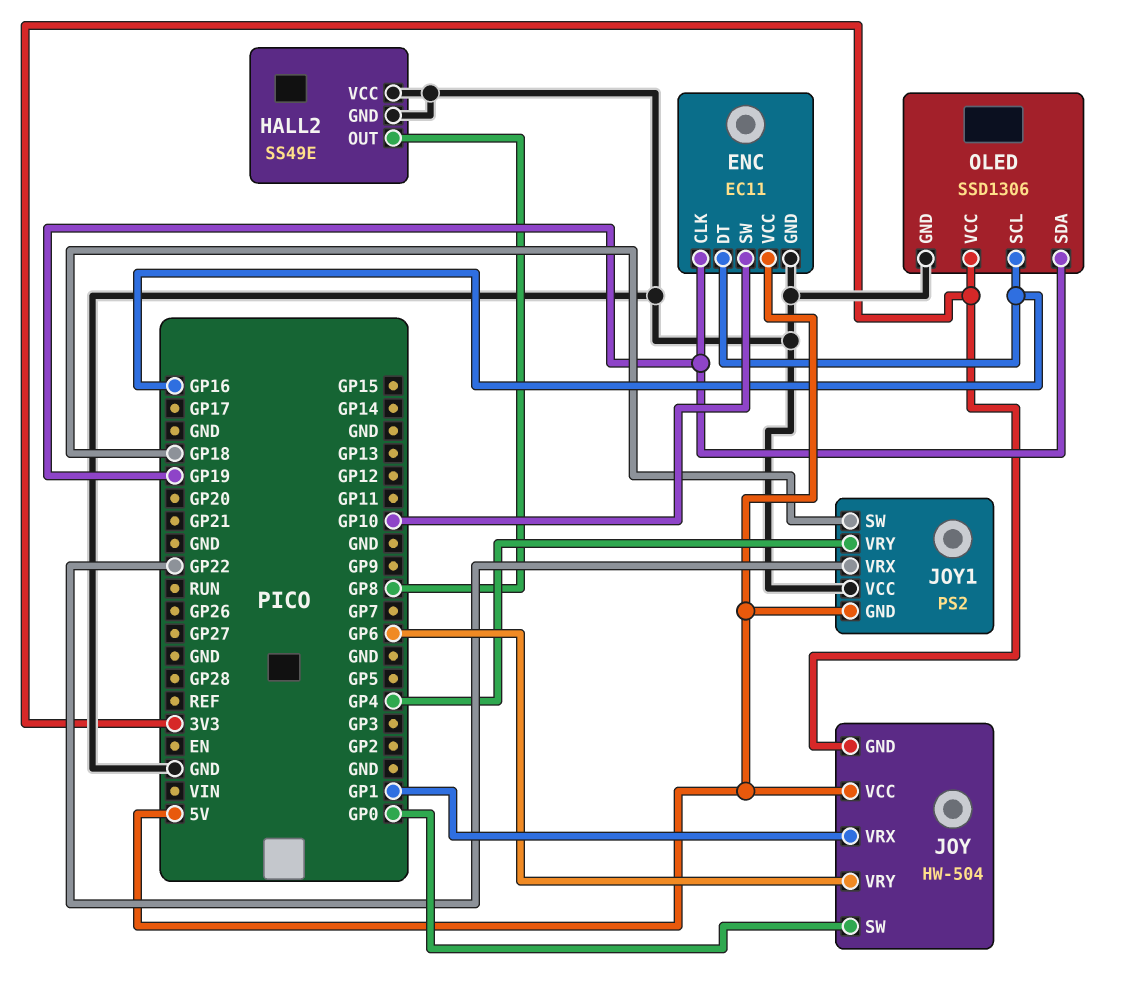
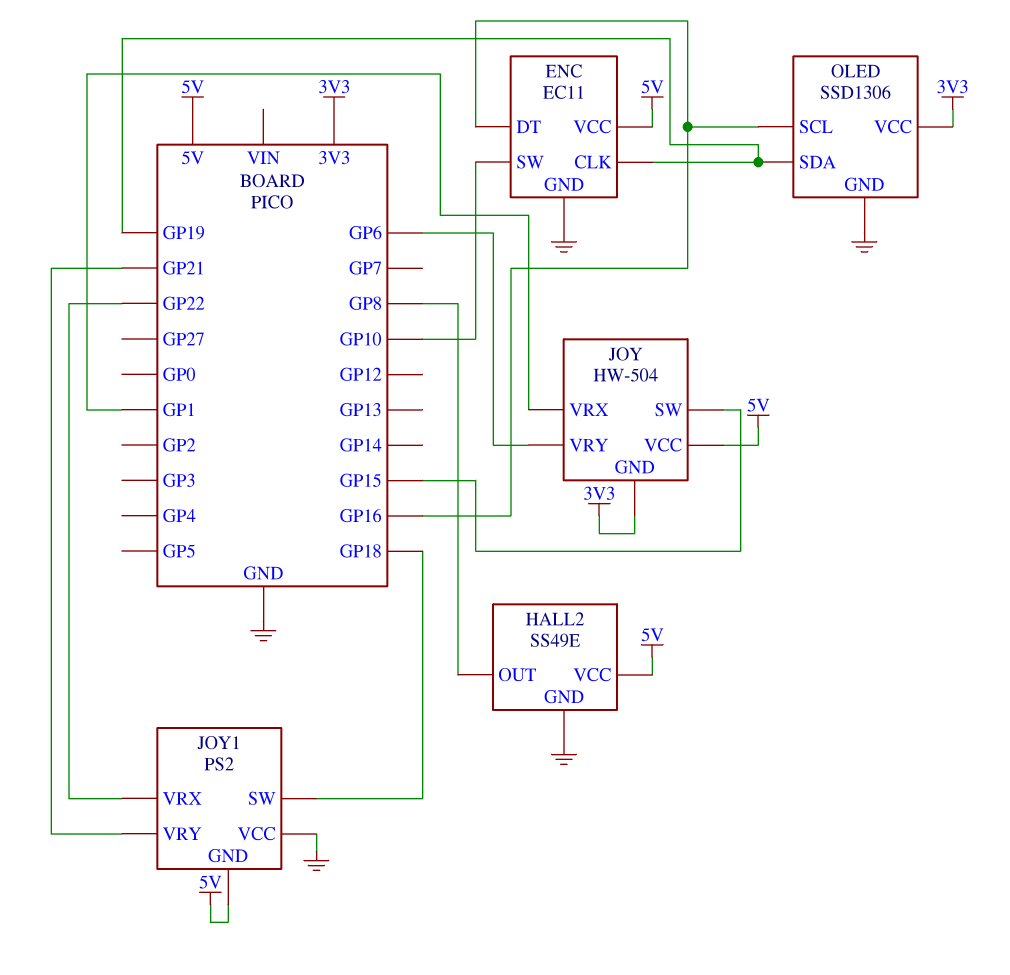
HALL2 pin VCC: GND -> 5V
JOY pin SW: GP0 -> GP15
JOY1 pin VRY: GP4 -> GP21

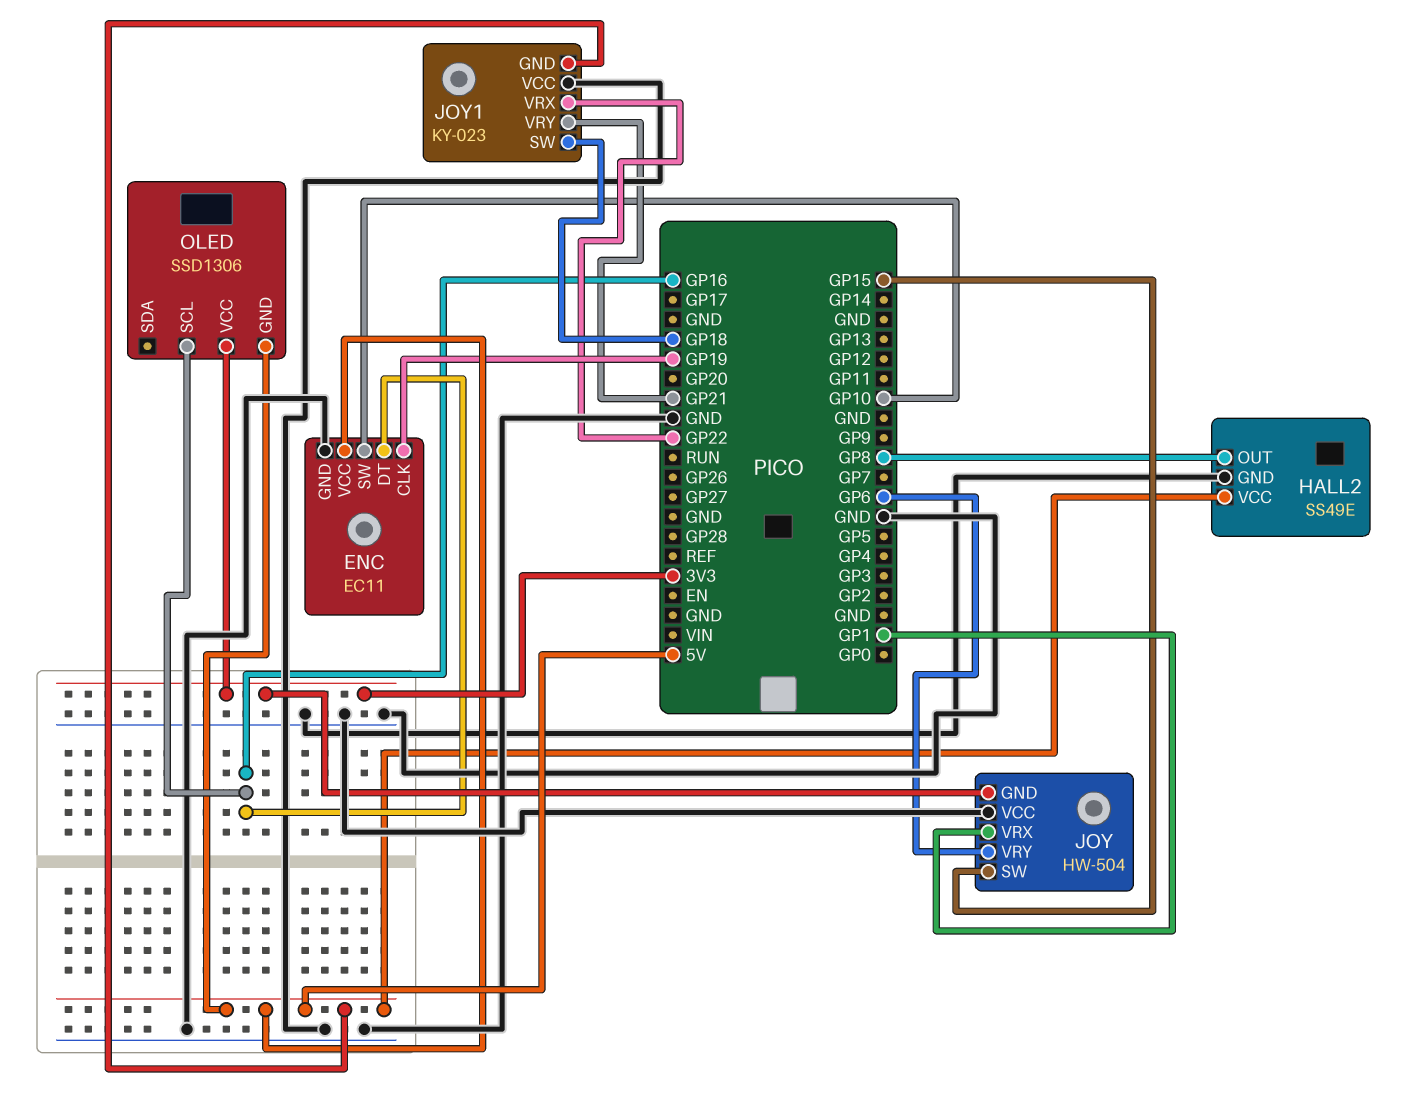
JOY pin VCC: 5V -> GND
JOY1: PS2 -> KY-023
OLED pin GND: GND -> 5V
OLED pin SDA: GP19 -> none

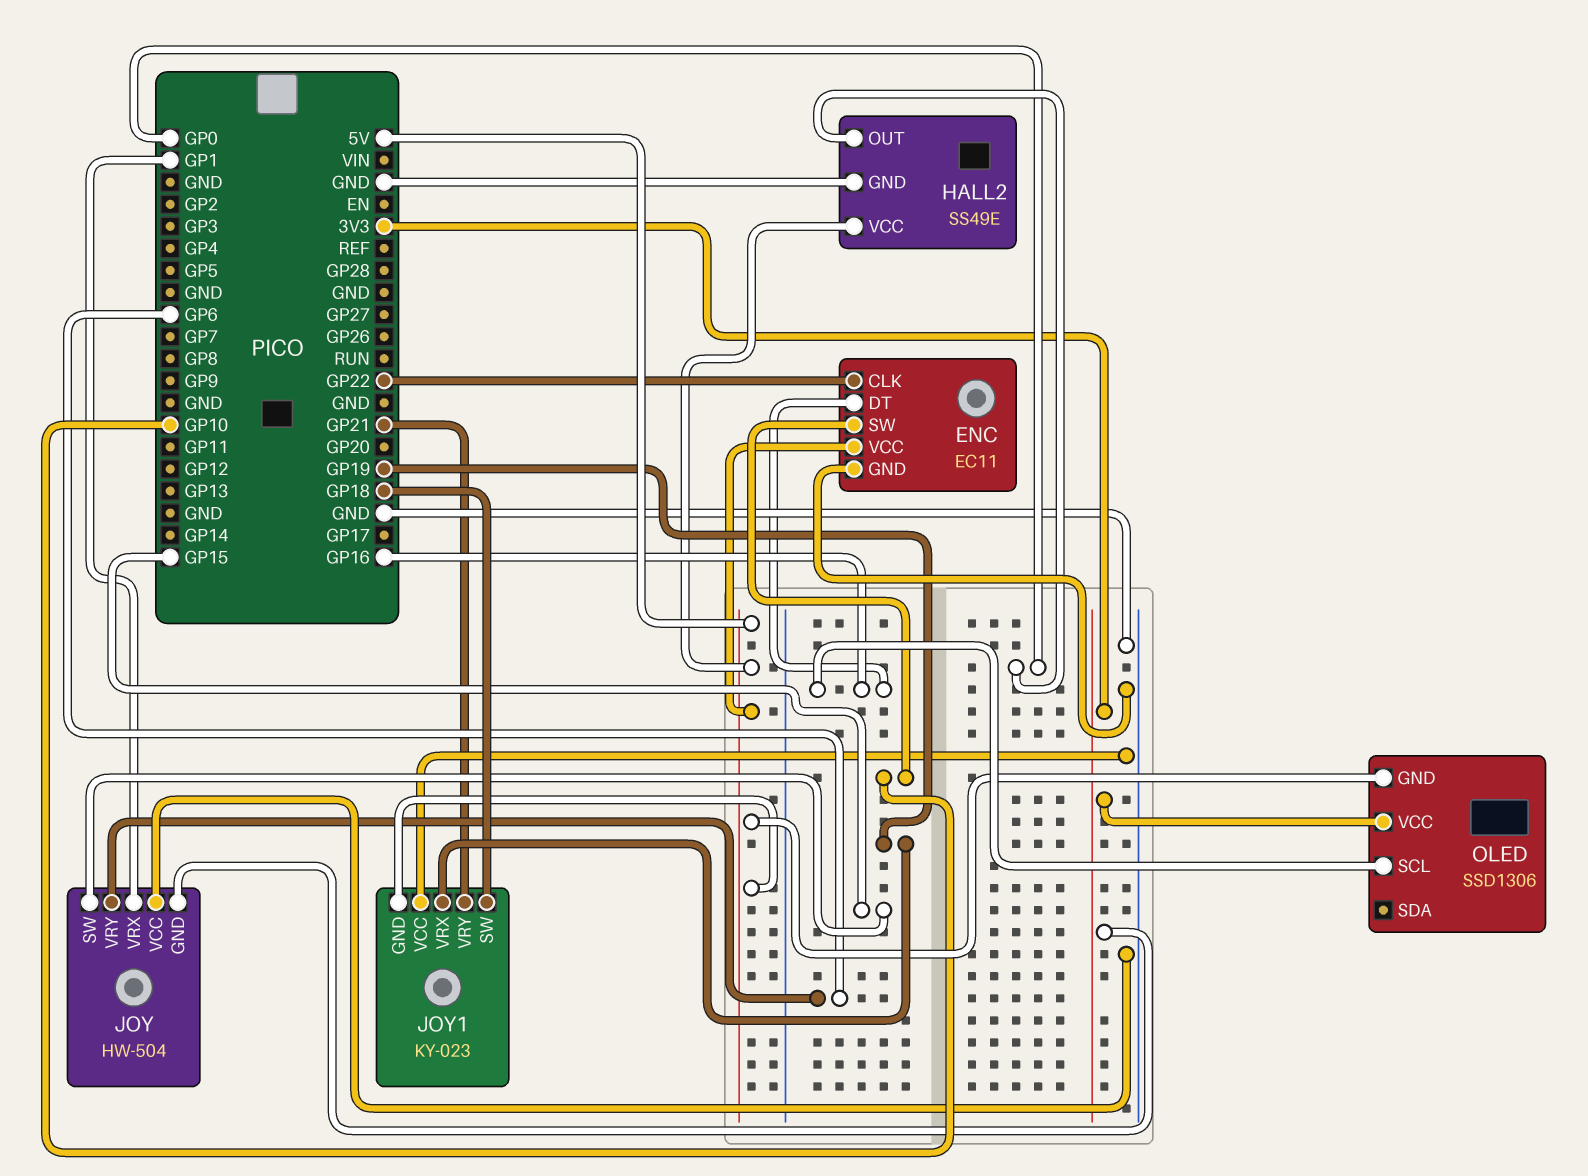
ENC pin CLK: GP19 -> GP22
HALL2 pin OUT: GP8 -> GP0
JOY1 pin VRX: GP22 -> GP19

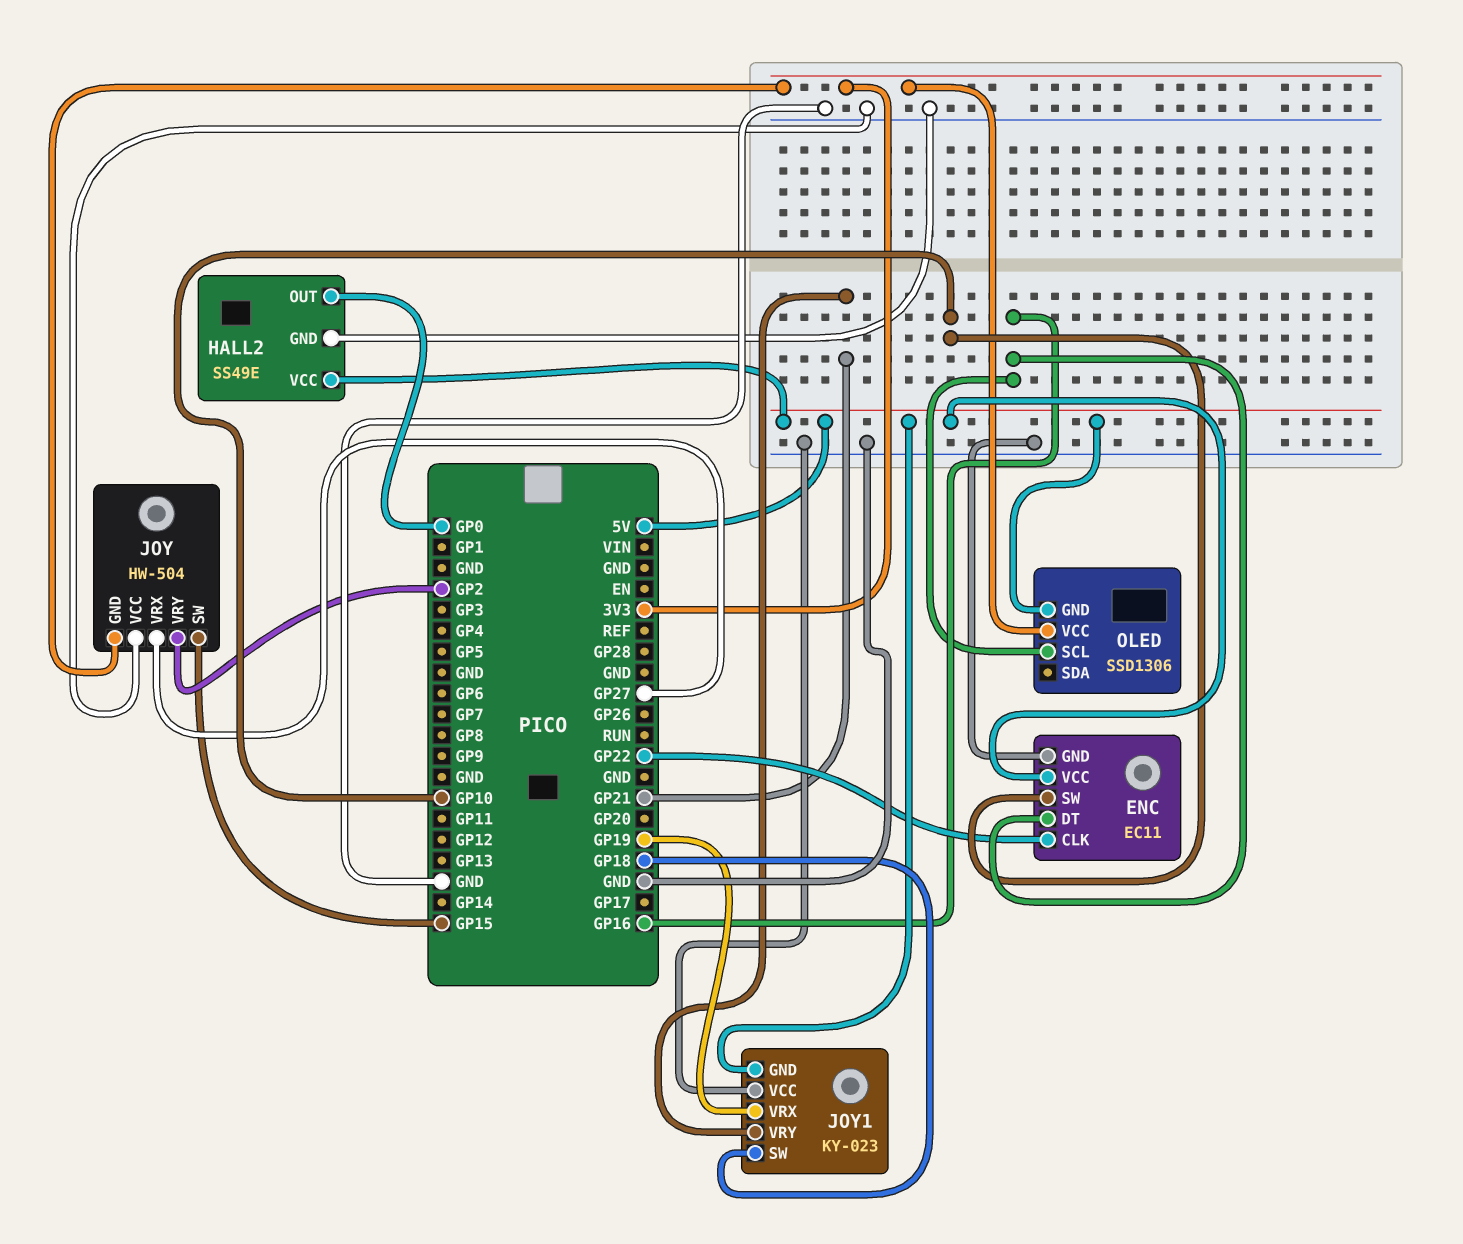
JOY pin VRX: GP1 -> GP27
JOY pin VRY: GP6 -> GP2

